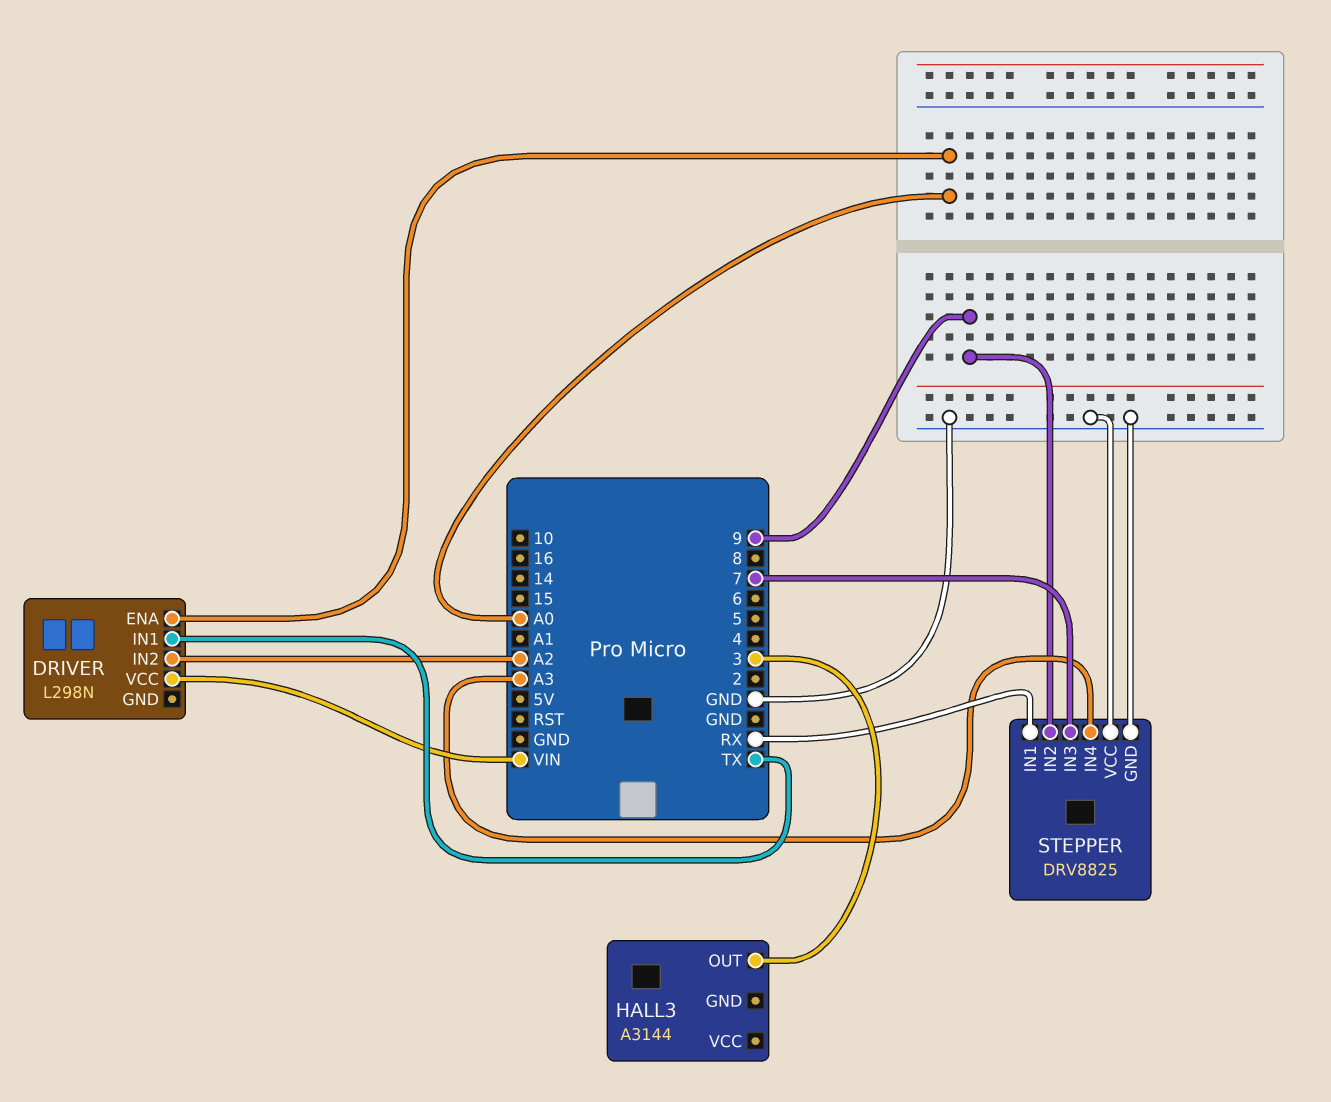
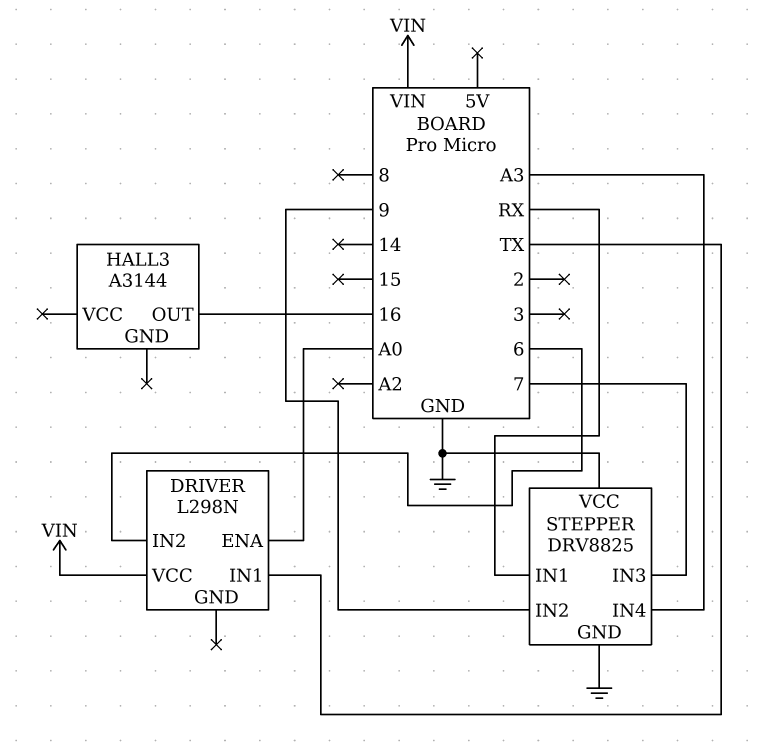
DRIVER pin IN2: A2 -> 6
HALL3 pin OUT: 3 -> 16

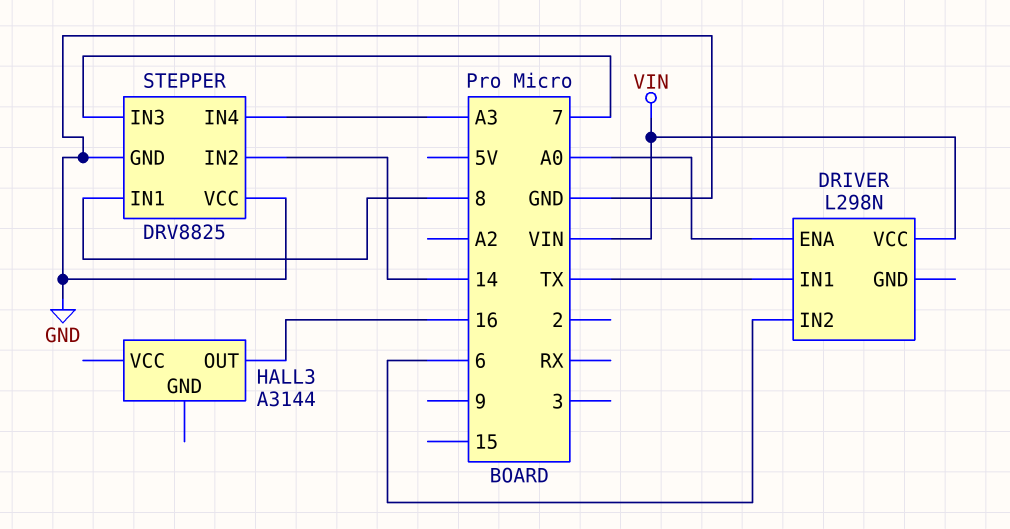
STEPPER pin IN1: RX -> 8
STEPPER pin IN2: 9 -> 14

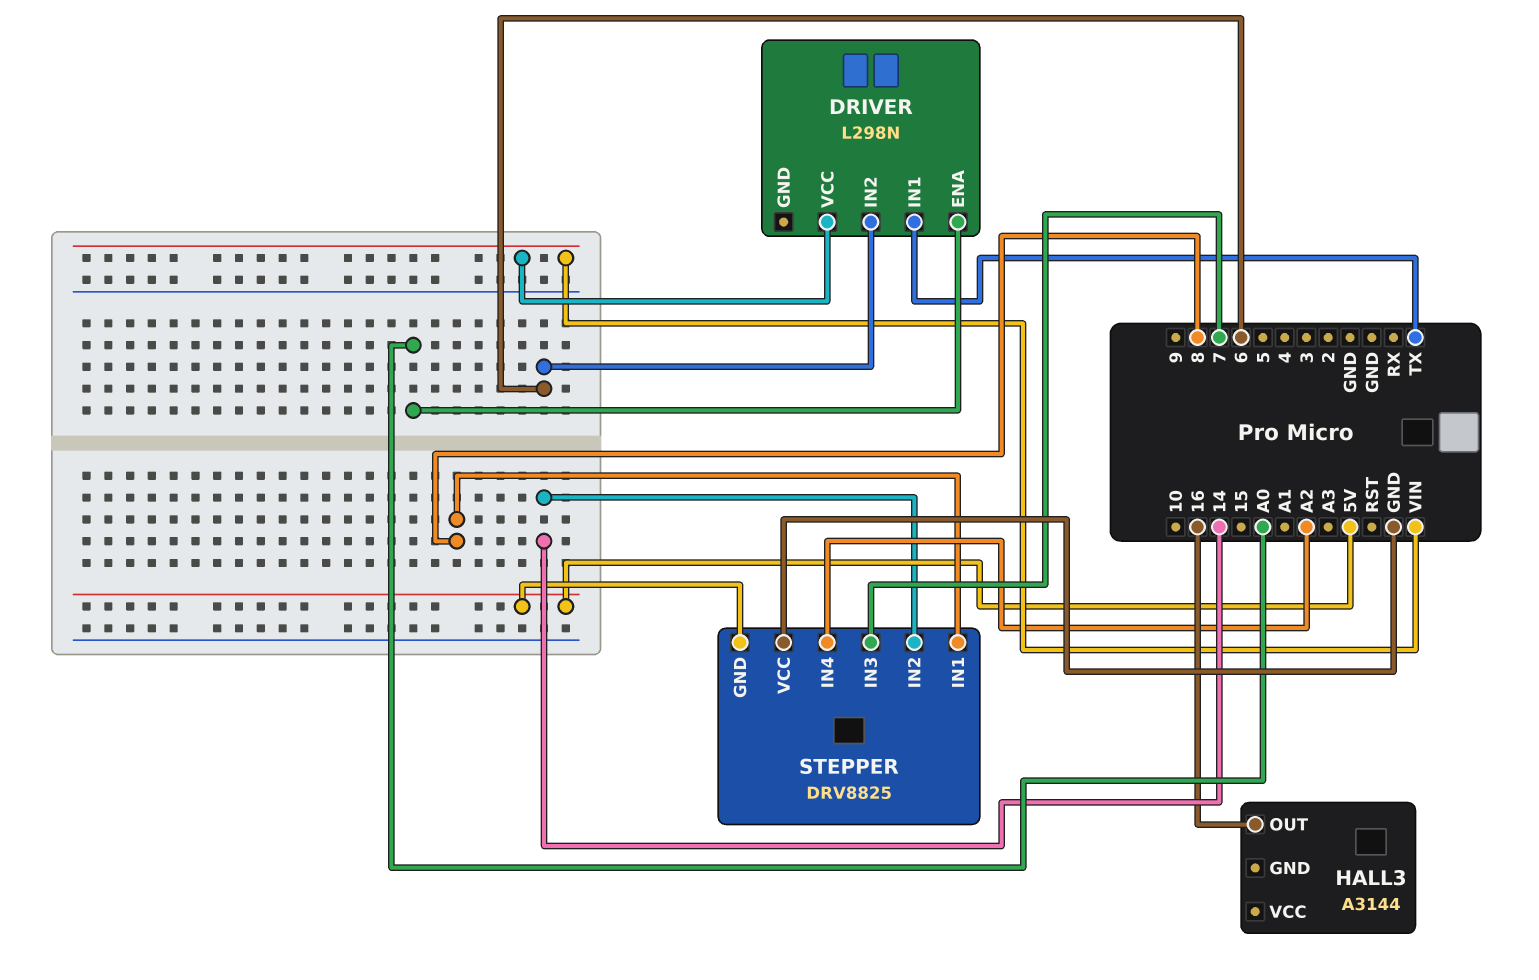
STEPPER pin GND: GND -> 5V
STEPPER pin IN4: A3 -> A2

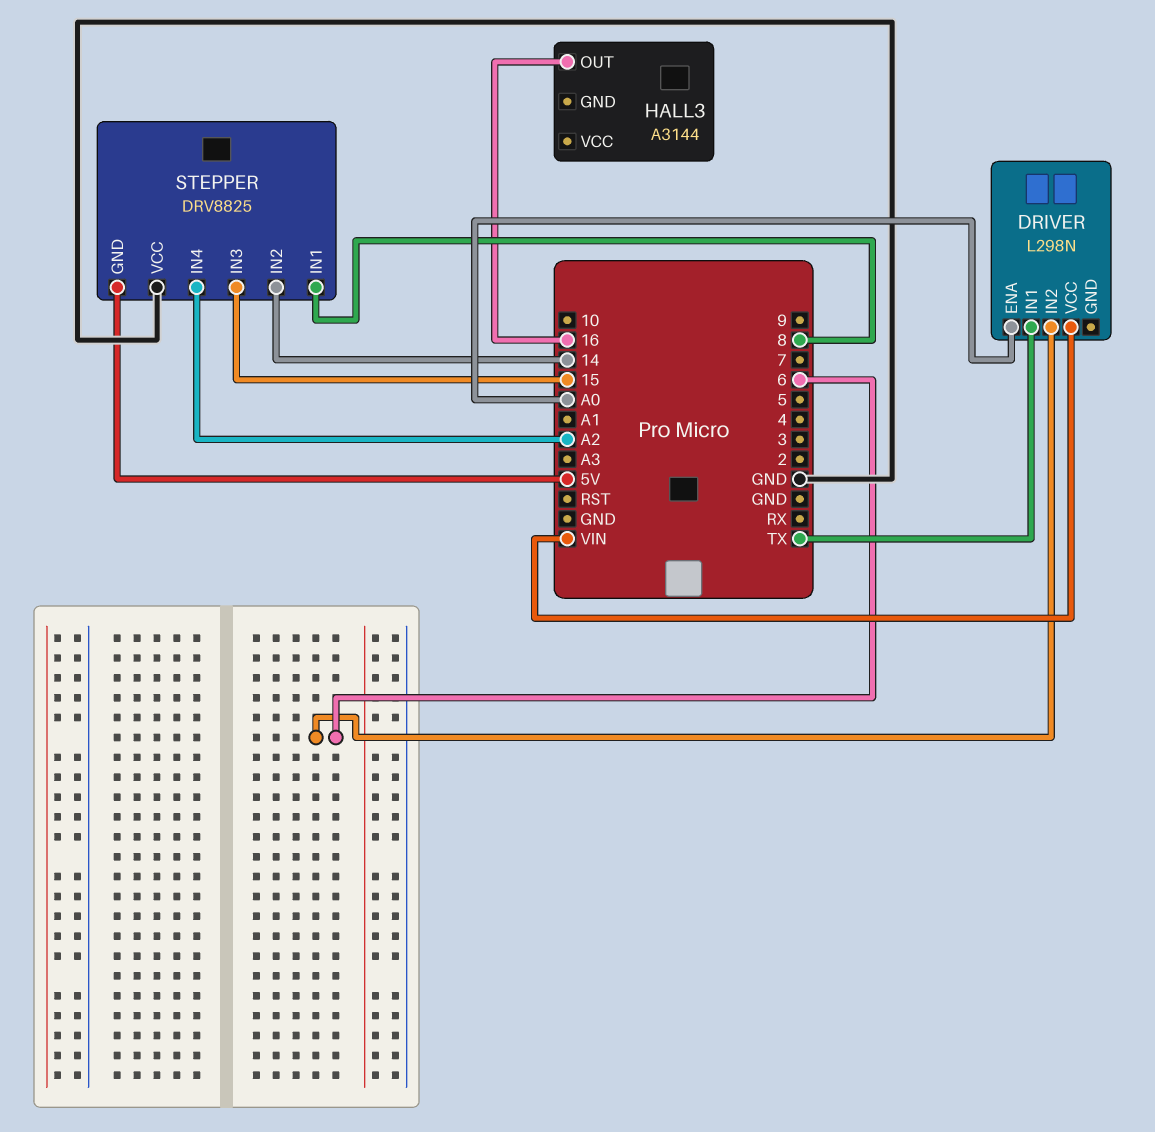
STEPPER pin IN3: 7 -> 15

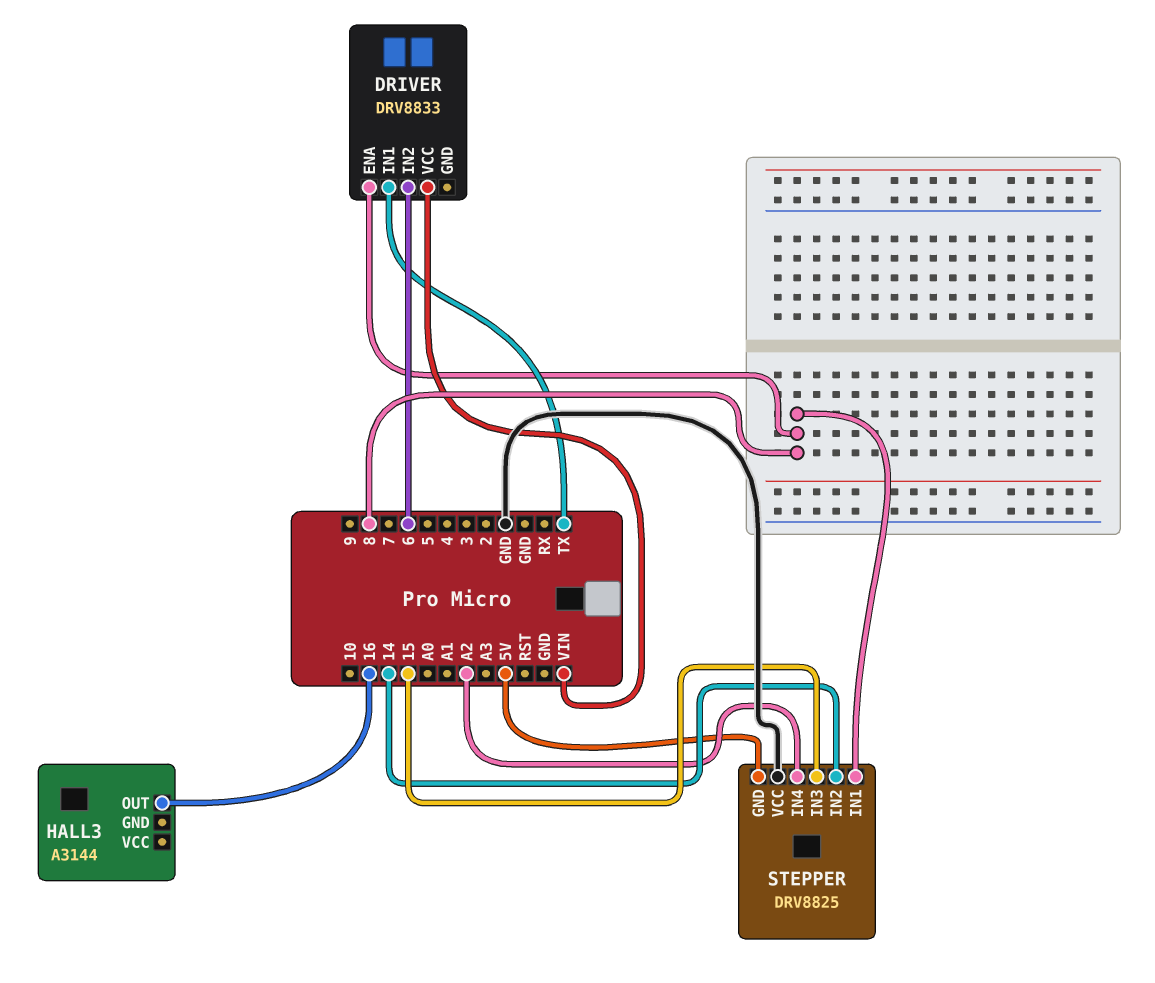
DRIVER: L298N -> DRV8833
DRIVER pin ENA: A0 -> 8

